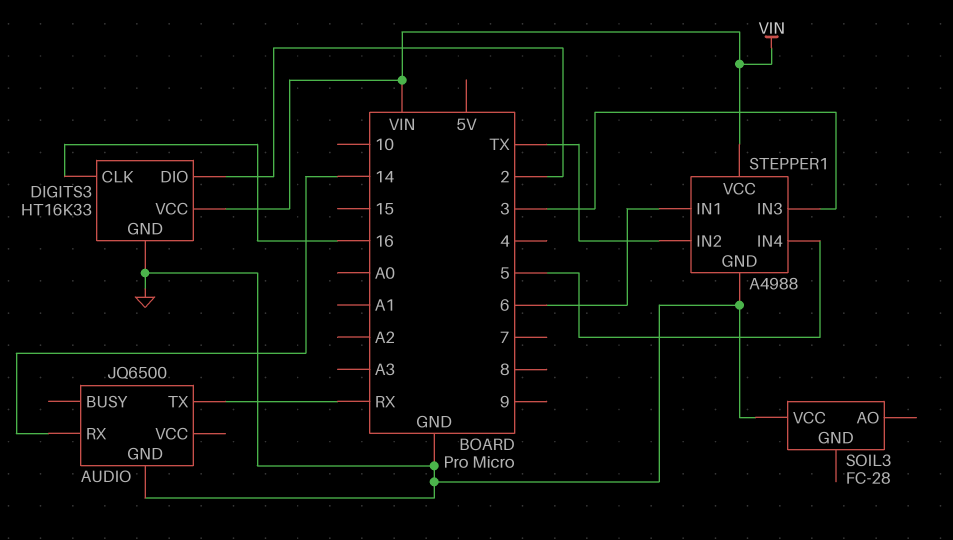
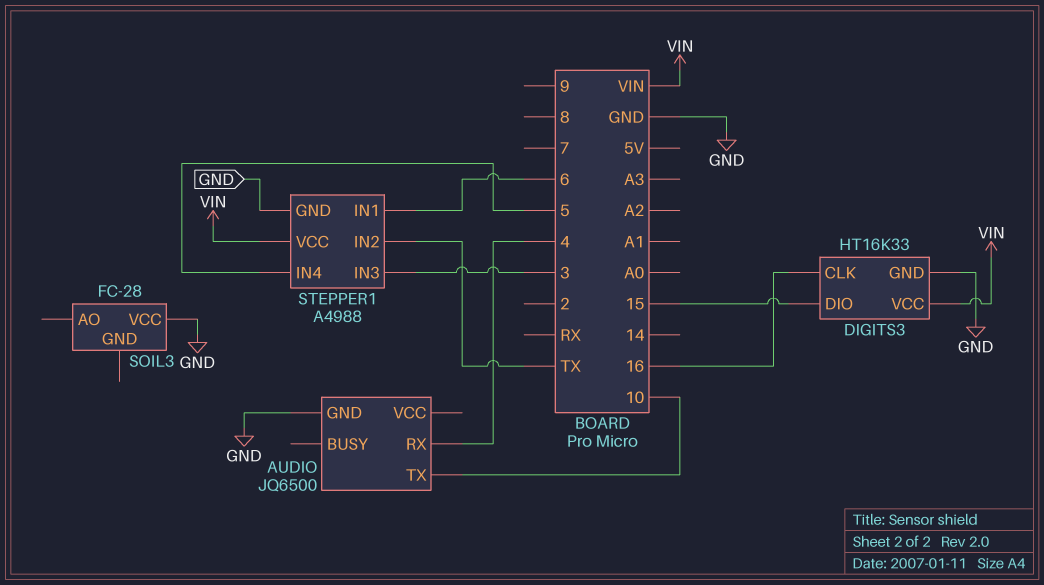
AUDIO pin RX: 14 -> 4
AUDIO pin TX: RX -> 10
DIGITS3 pin DIO: 2 -> 15

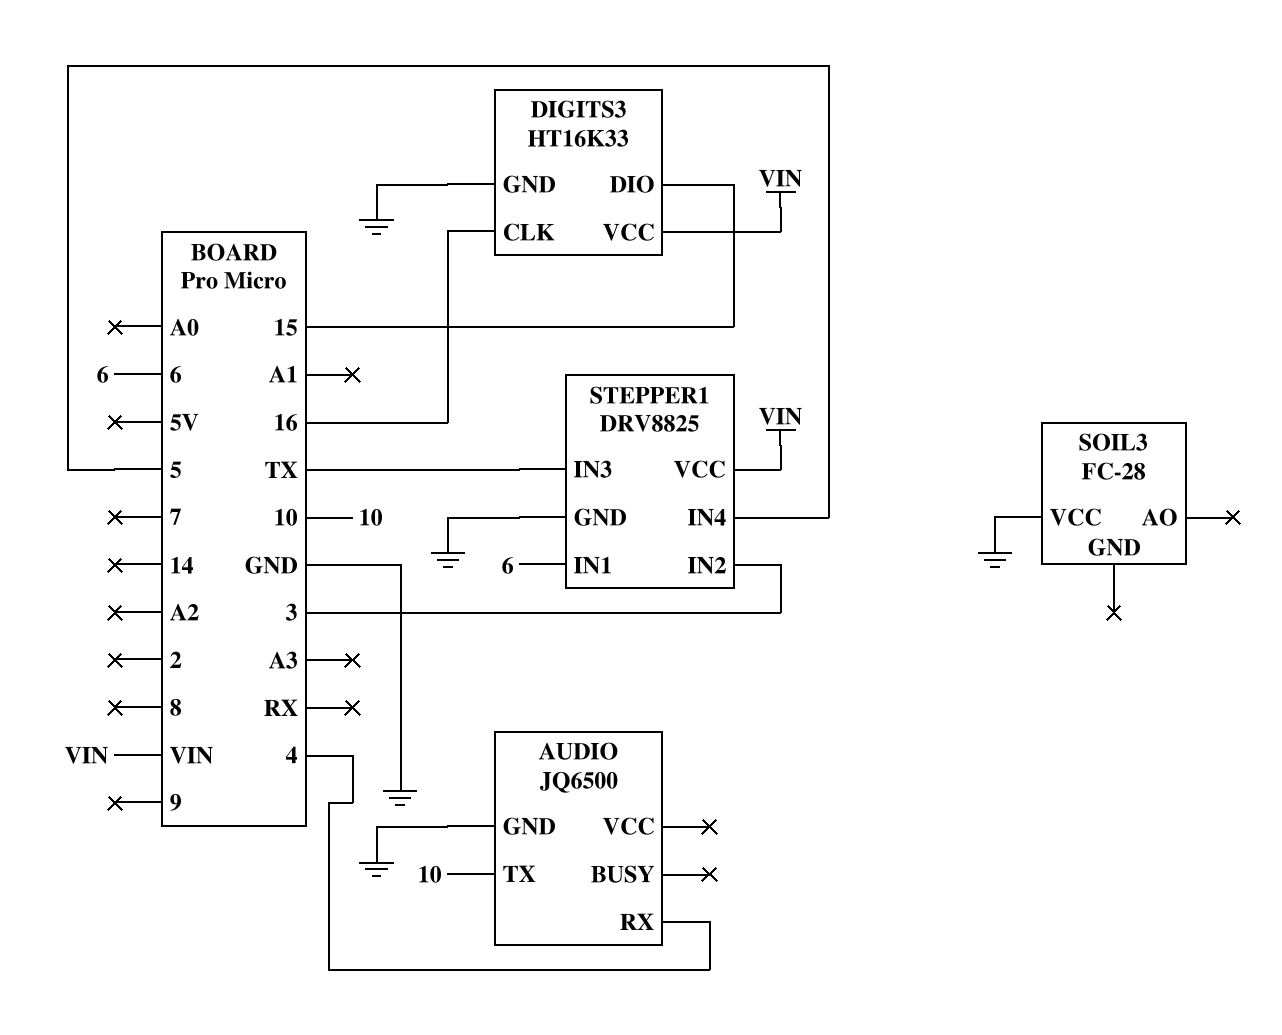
STEPPER1: A4988 -> DRV8825
STEPPER1 pin IN2: TX -> 3
STEPPER1 pin IN3: 3 -> TX

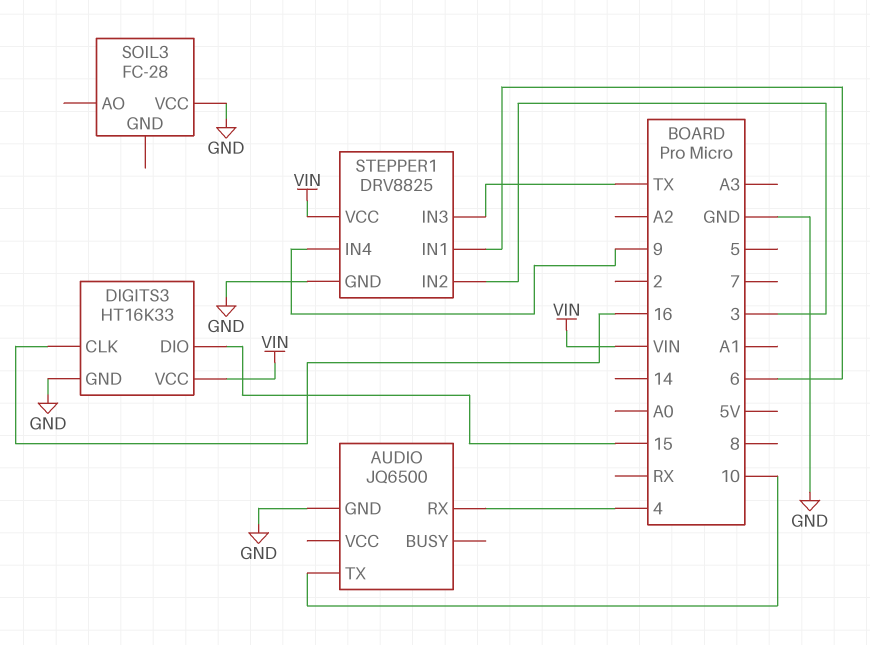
STEPPER1 pin IN4: 5 -> 9

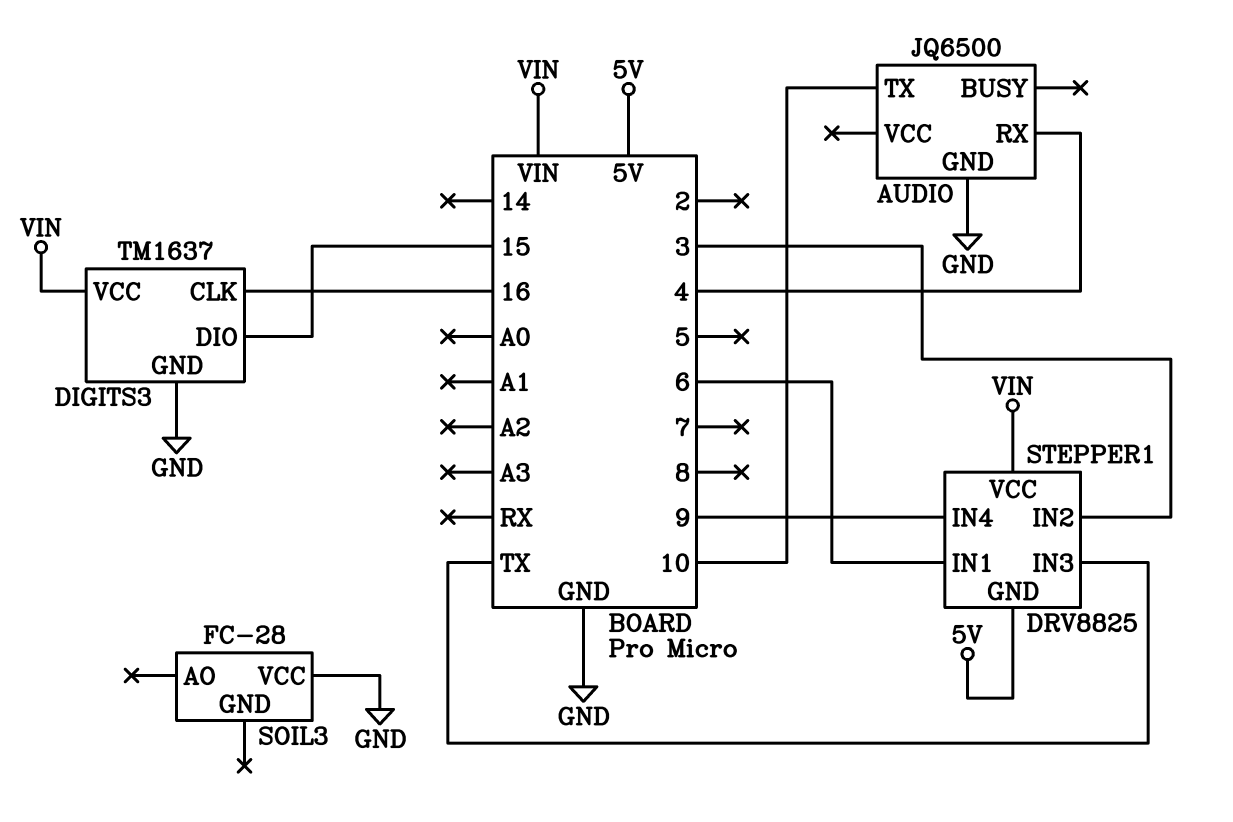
DIGITS3: HT16K33 -> TM1637
STEPPER1 pin GND: GND -> 5V

